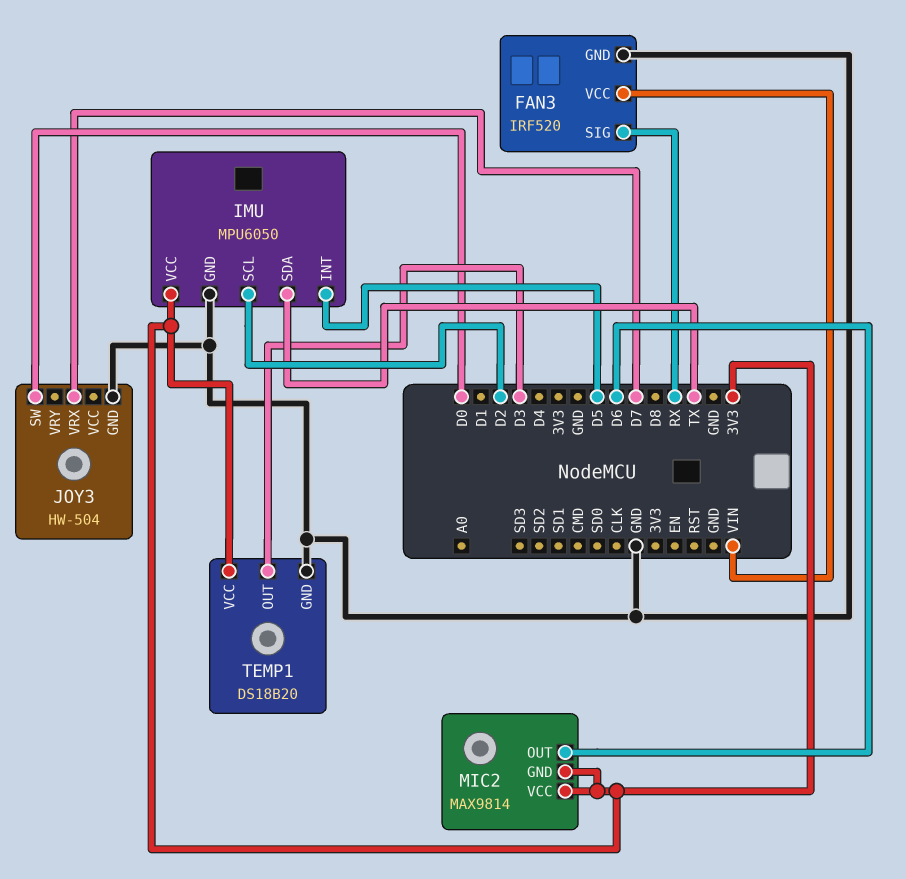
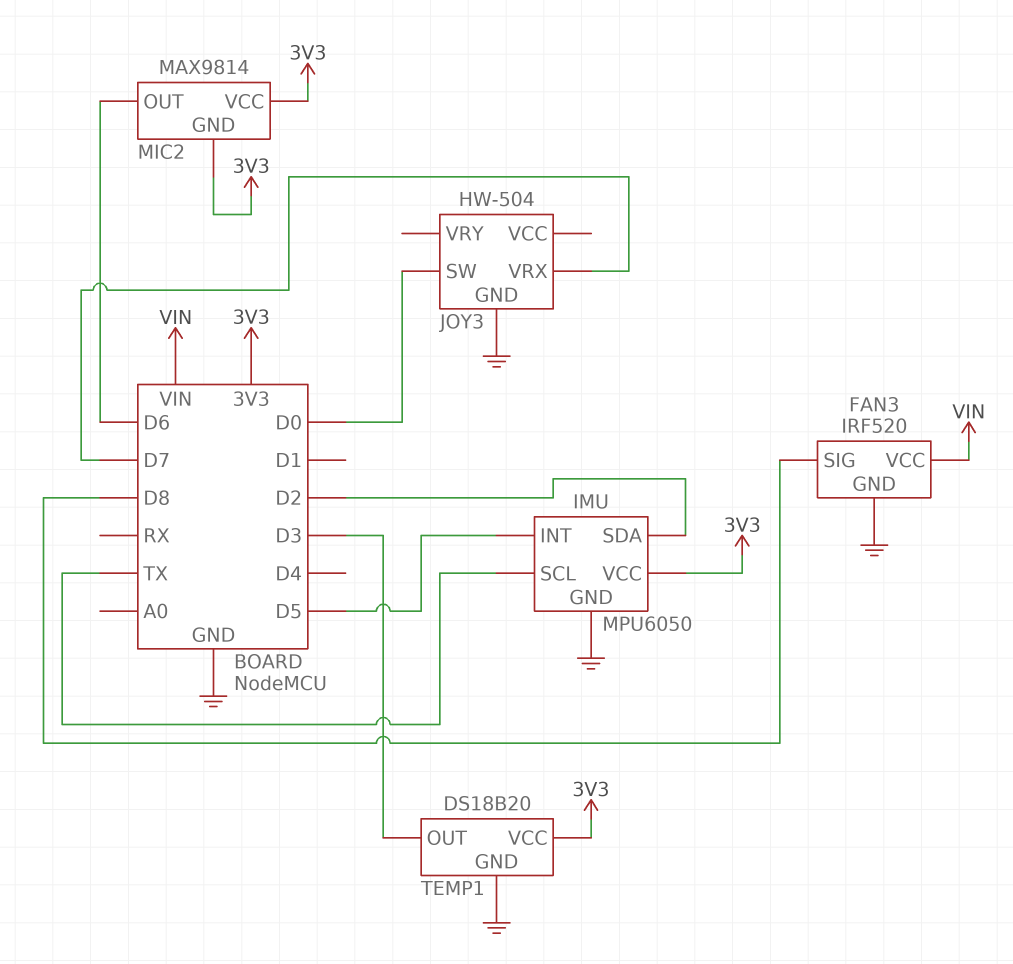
FAN3 pin SIG: RX -> D8
IMU pin SCL: D2 -> TX
IMU pin SDA: TX -> D2

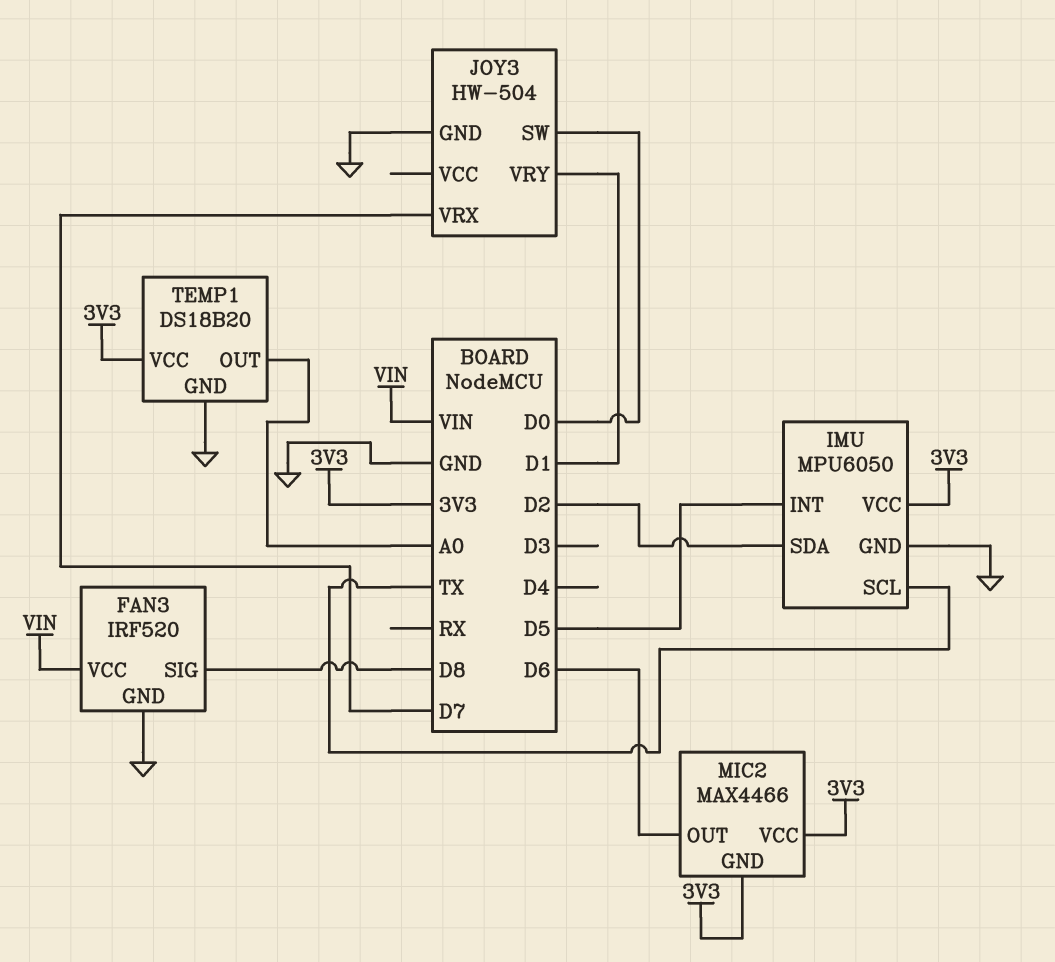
JOY3 pin VRY: none -> D1
MIC2: MAX9814 -> MAX4466
TEMP1 pin OUT: D3 -> A0

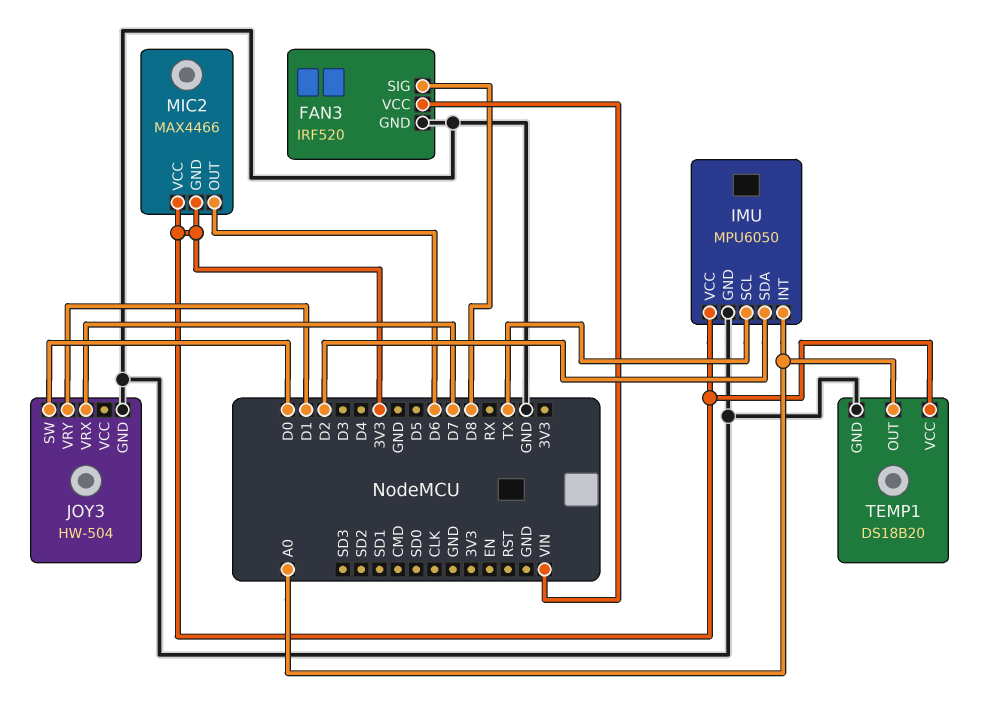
IMU pin INT: D5 -> A0

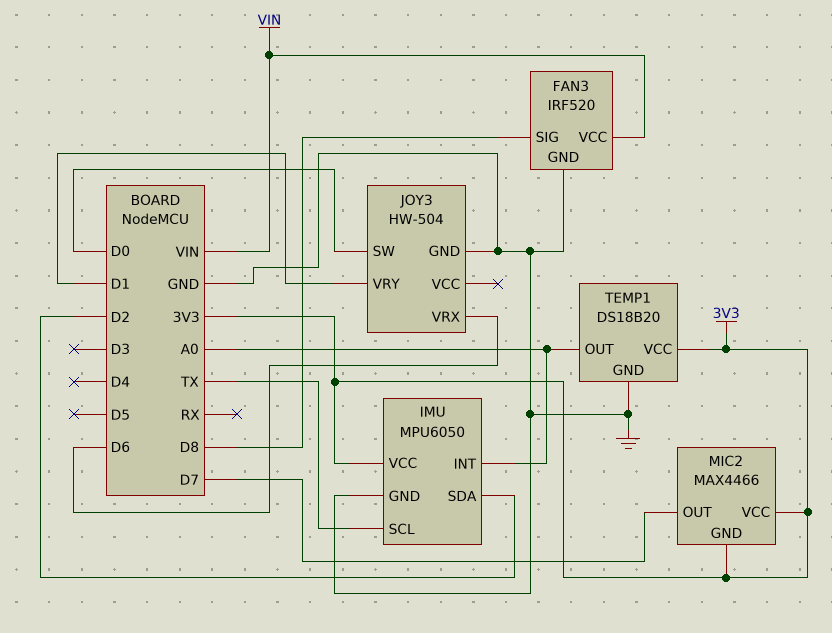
JOY3 pin VRX: D7 -> D6
MIC2 pin OUT: D6 -> D7

